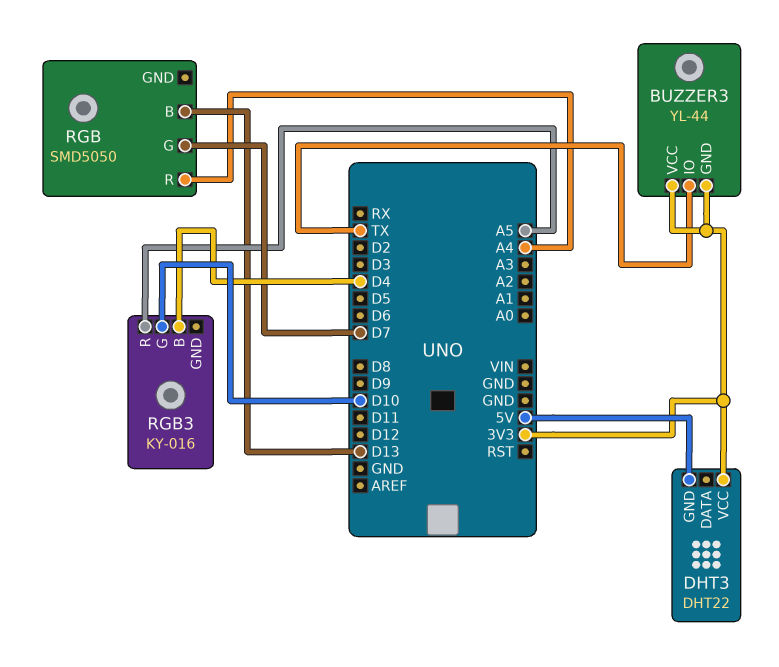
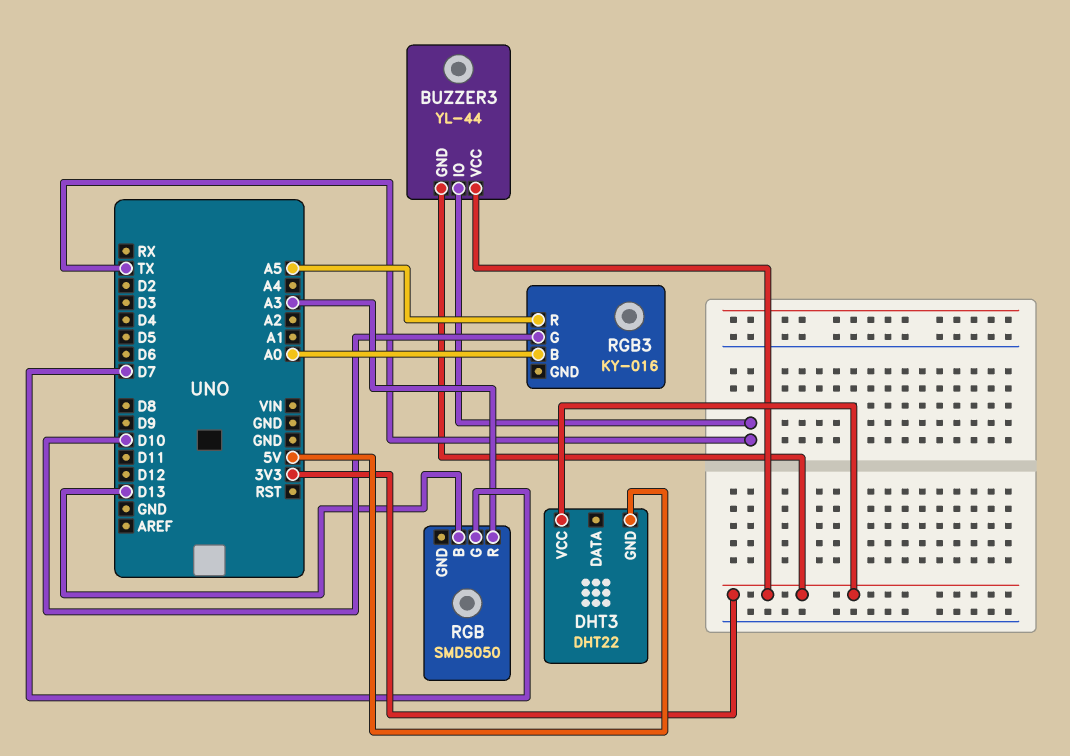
RGB pin R: A4 -> A3
RGB3 pin B: D4 -> A0

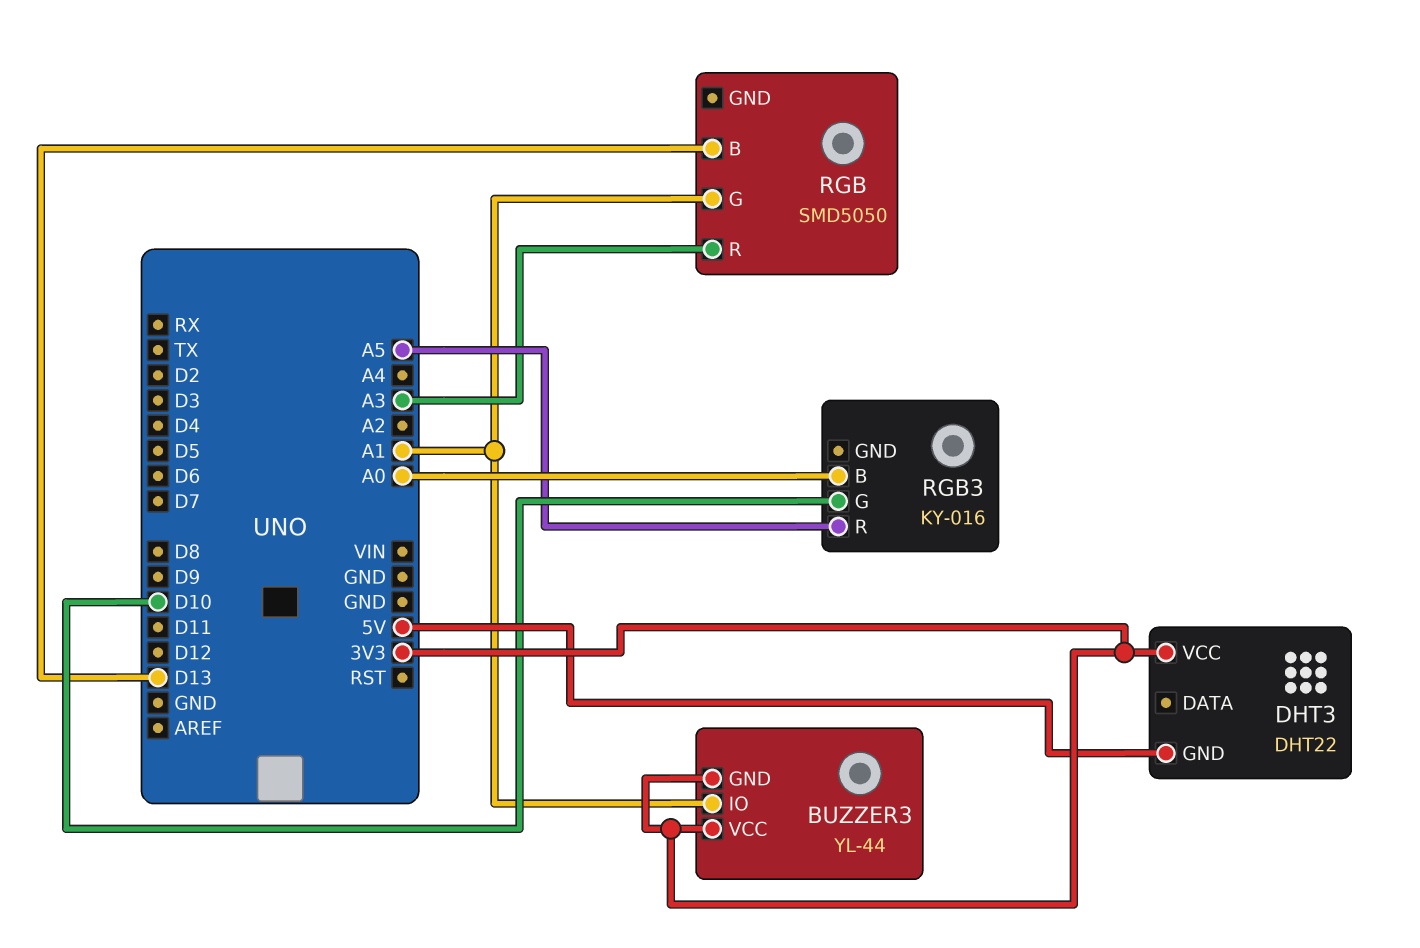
BUZZER3 pin IO: TX -> A1
RGB pin G: D7 -> A1

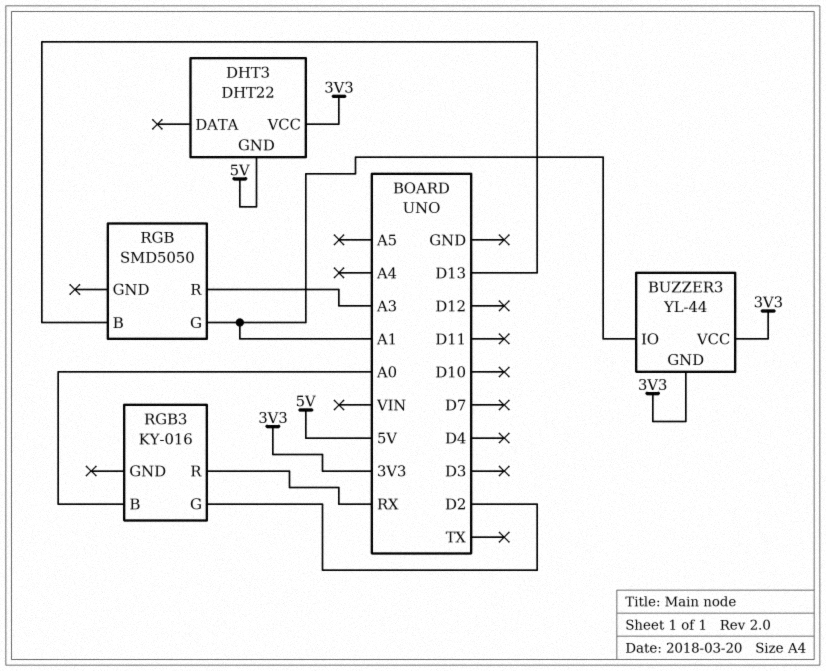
RGB3 pin G: D10 -> D2
RGB3 pin R: A5 -> RX

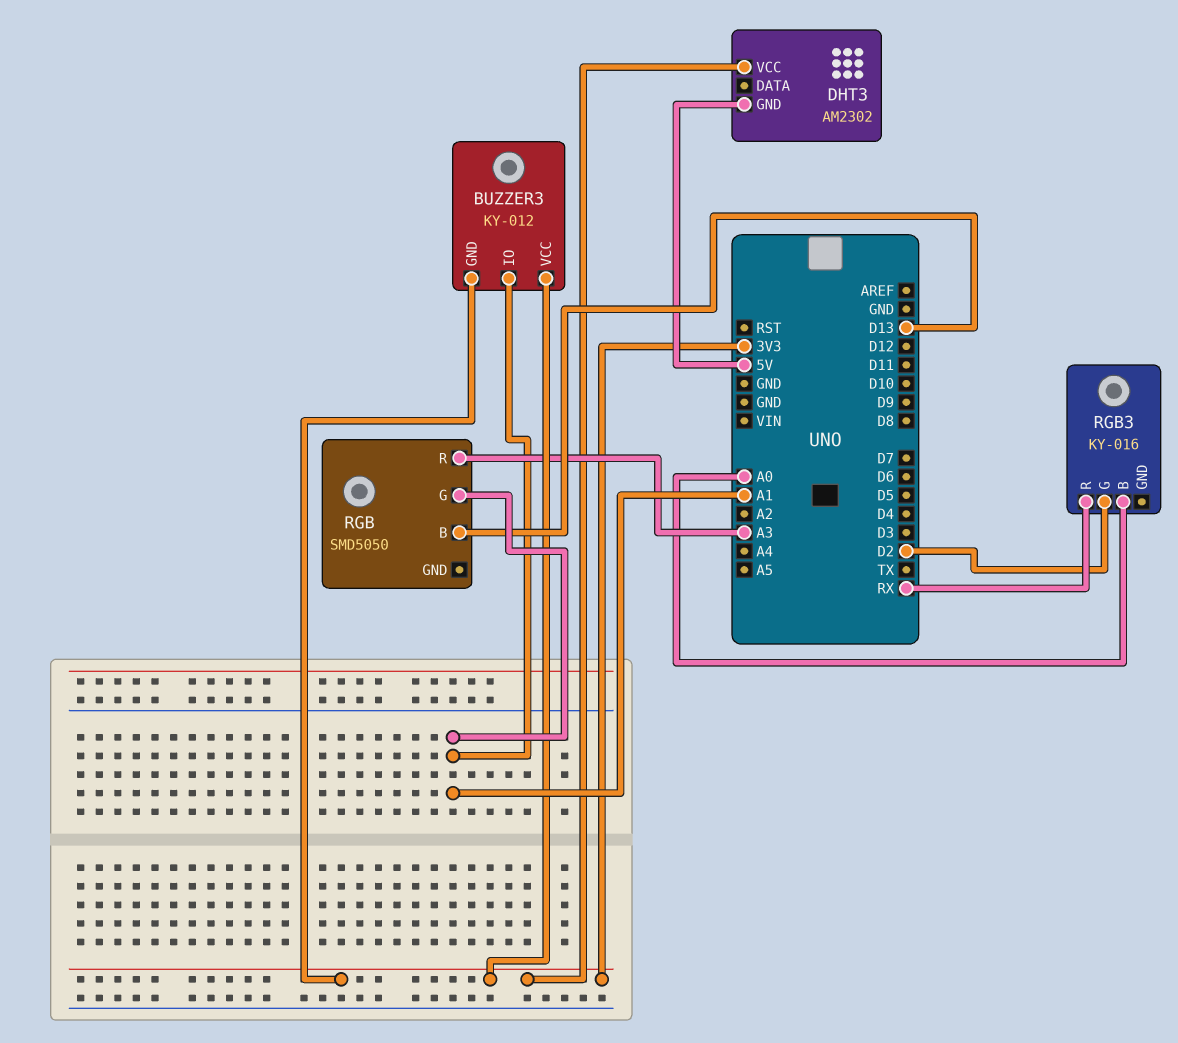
BUZZER3: YL-44 -> KY-012
DHT3: DHT22 -> AM2302

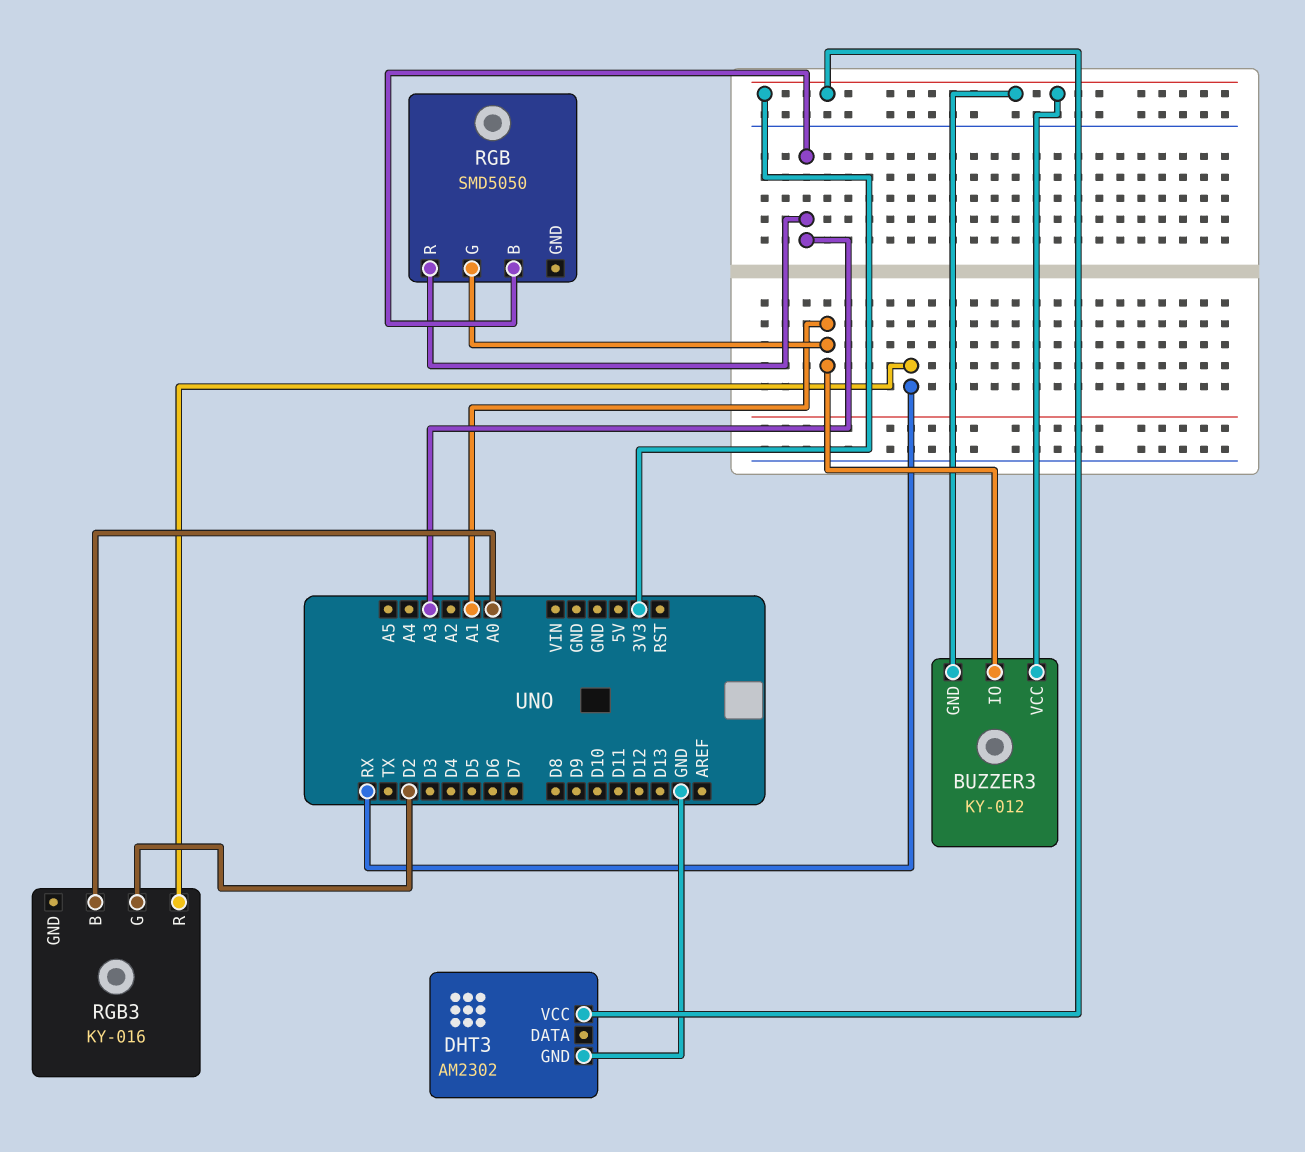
DHT3 pin GND: 5V -> GND
RGB pin B: D13 -> A3

